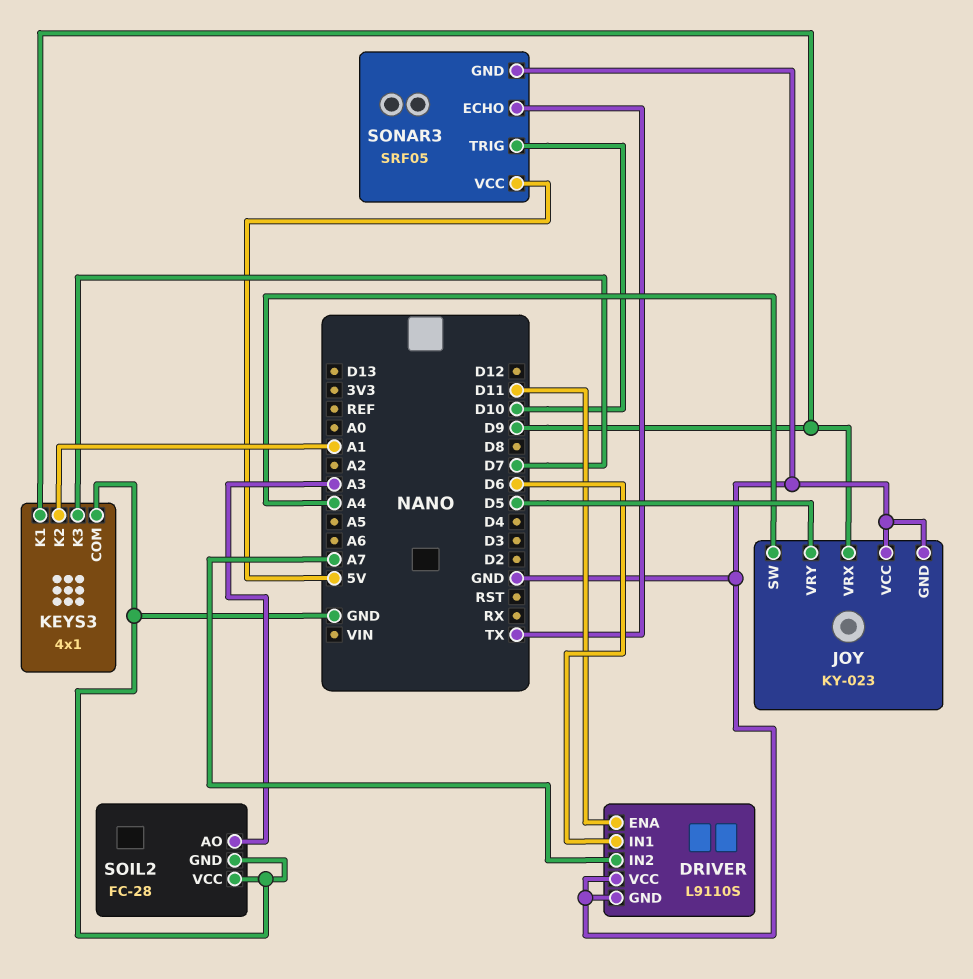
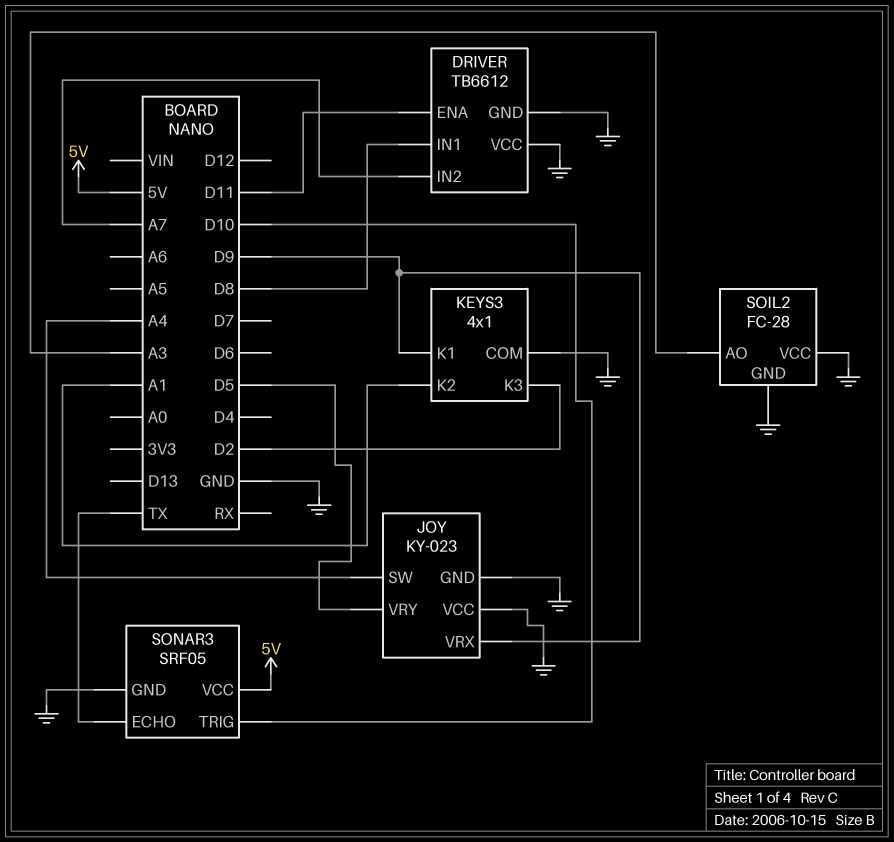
DRIVER: L9110S -> TB6612
DRIVER pin IN1: D6 -> D8
KEYS3 pin K3: D7 -> D2

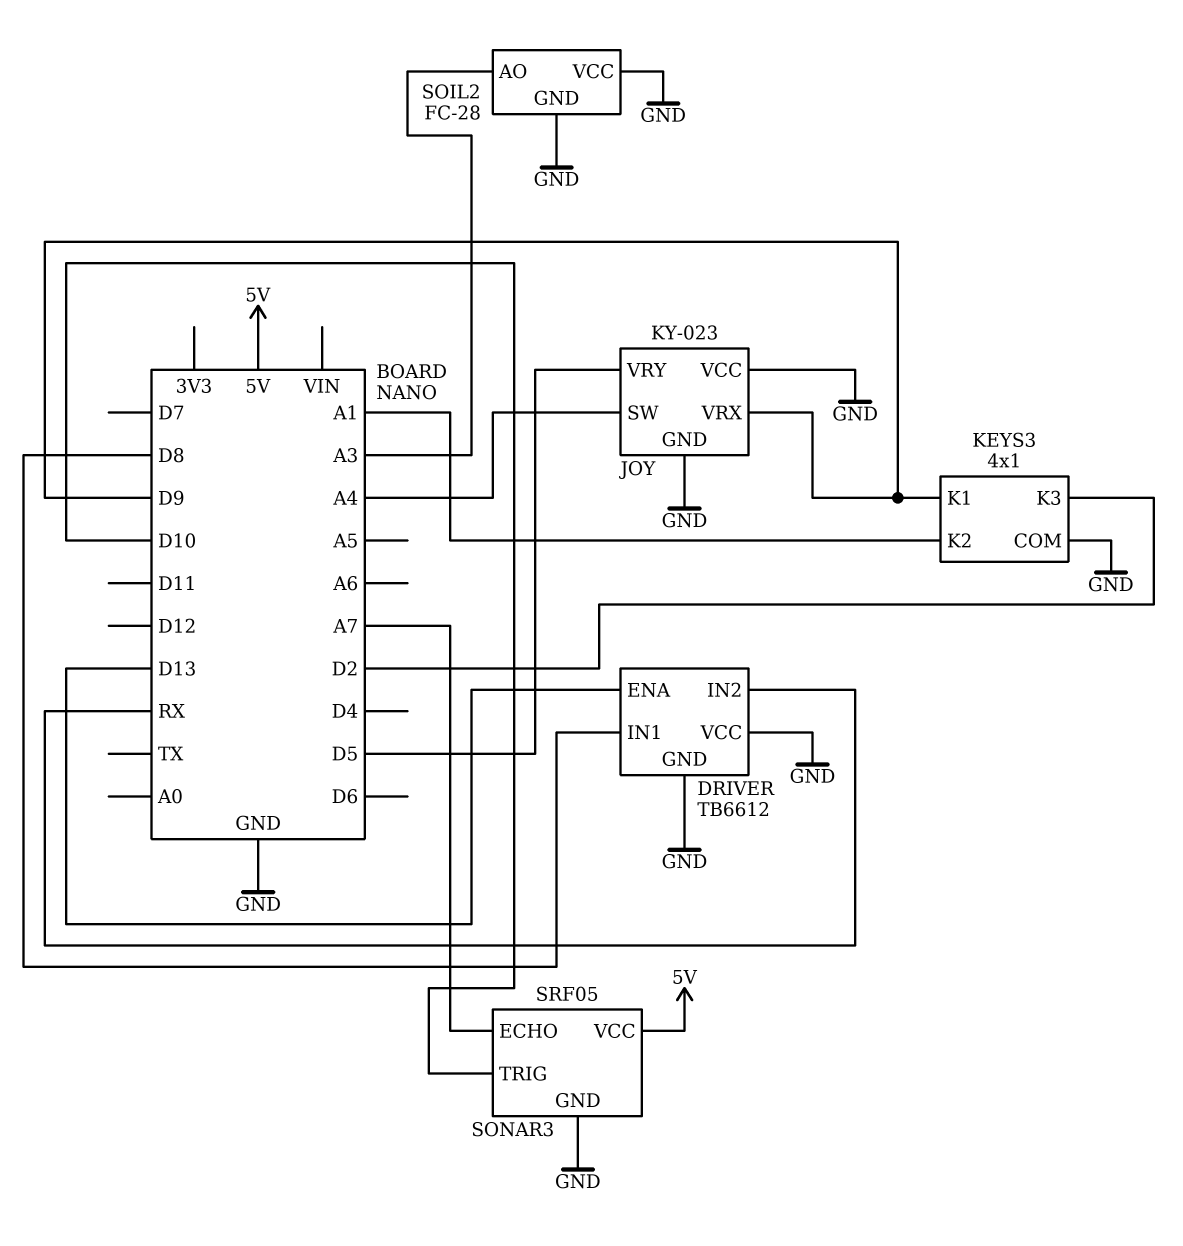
DRIVER pin ENA: D11 -> D13
DRIVER pin IN2: A7 -> RX
SONAR3 pin ECHO: TX -> A7

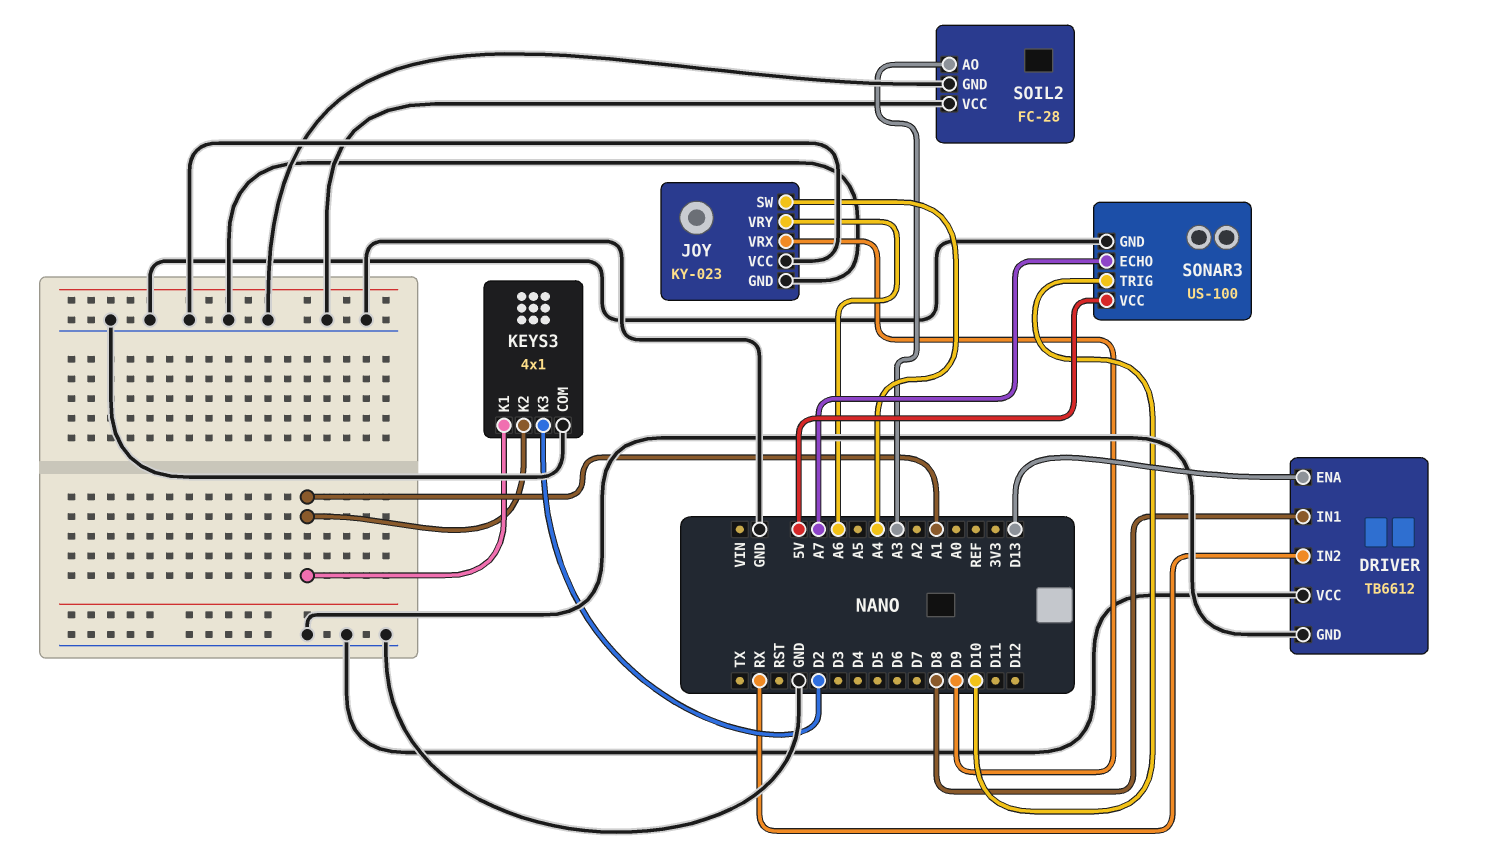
JOY pin VRY: D5 -> A6
KEYS3 pin K1: D9 -> A1
SONAR3: SRF05 -> US-100

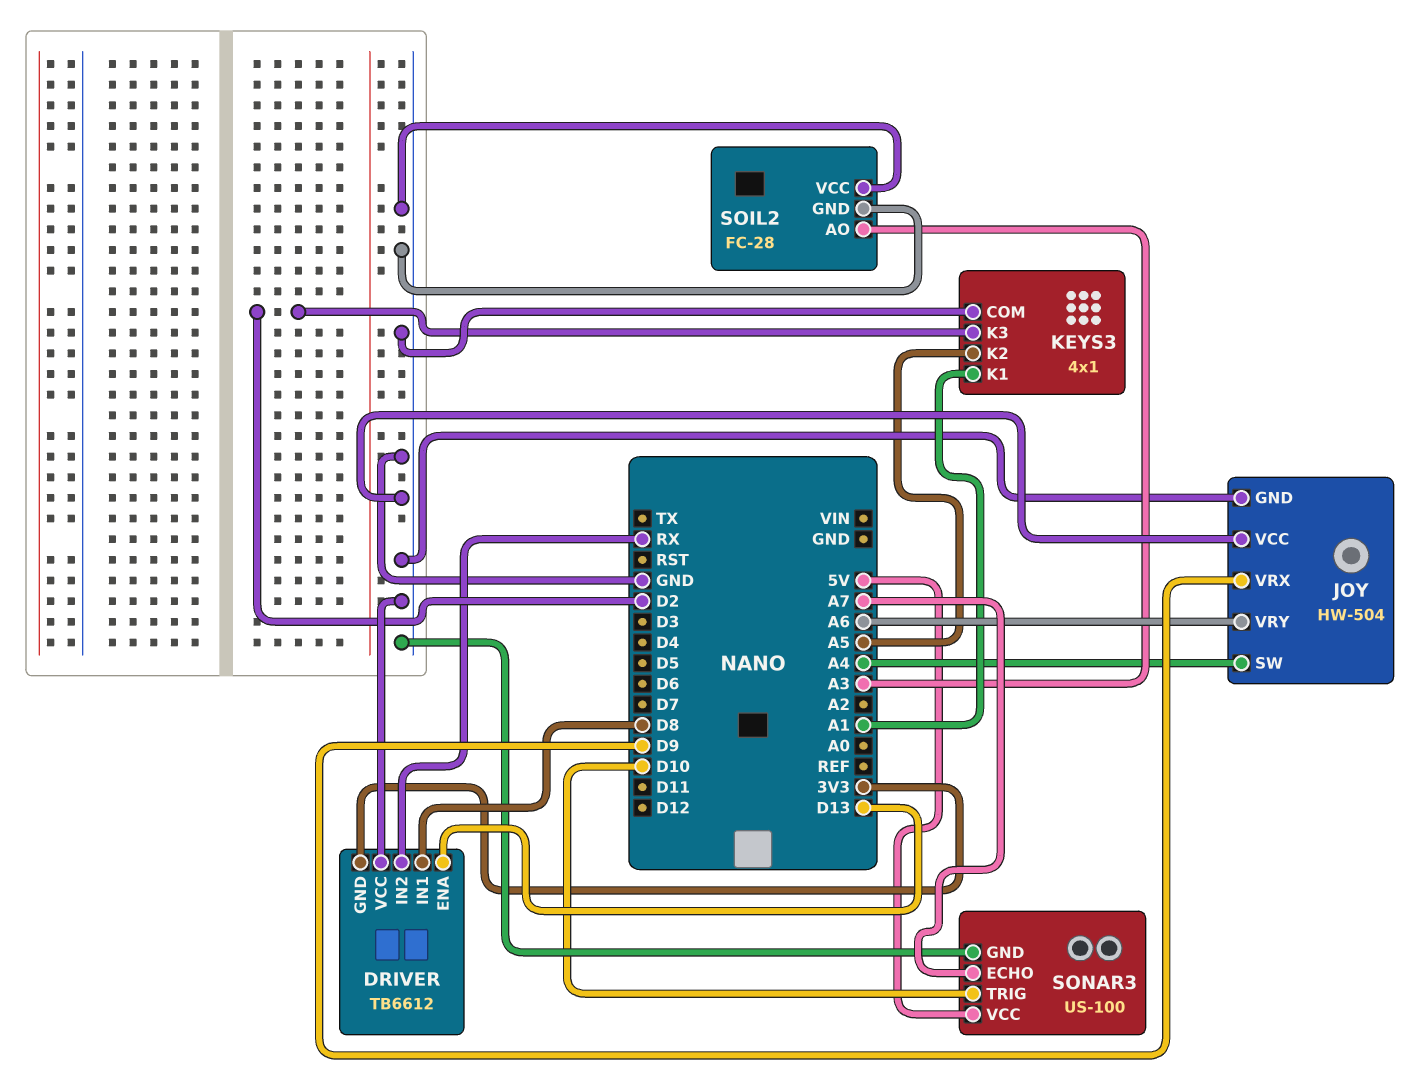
DRIVER pin GND: GND -> 3V3
JOY: KY-023 -> HW-504
KEYS3 pin K2: A1 -> A5

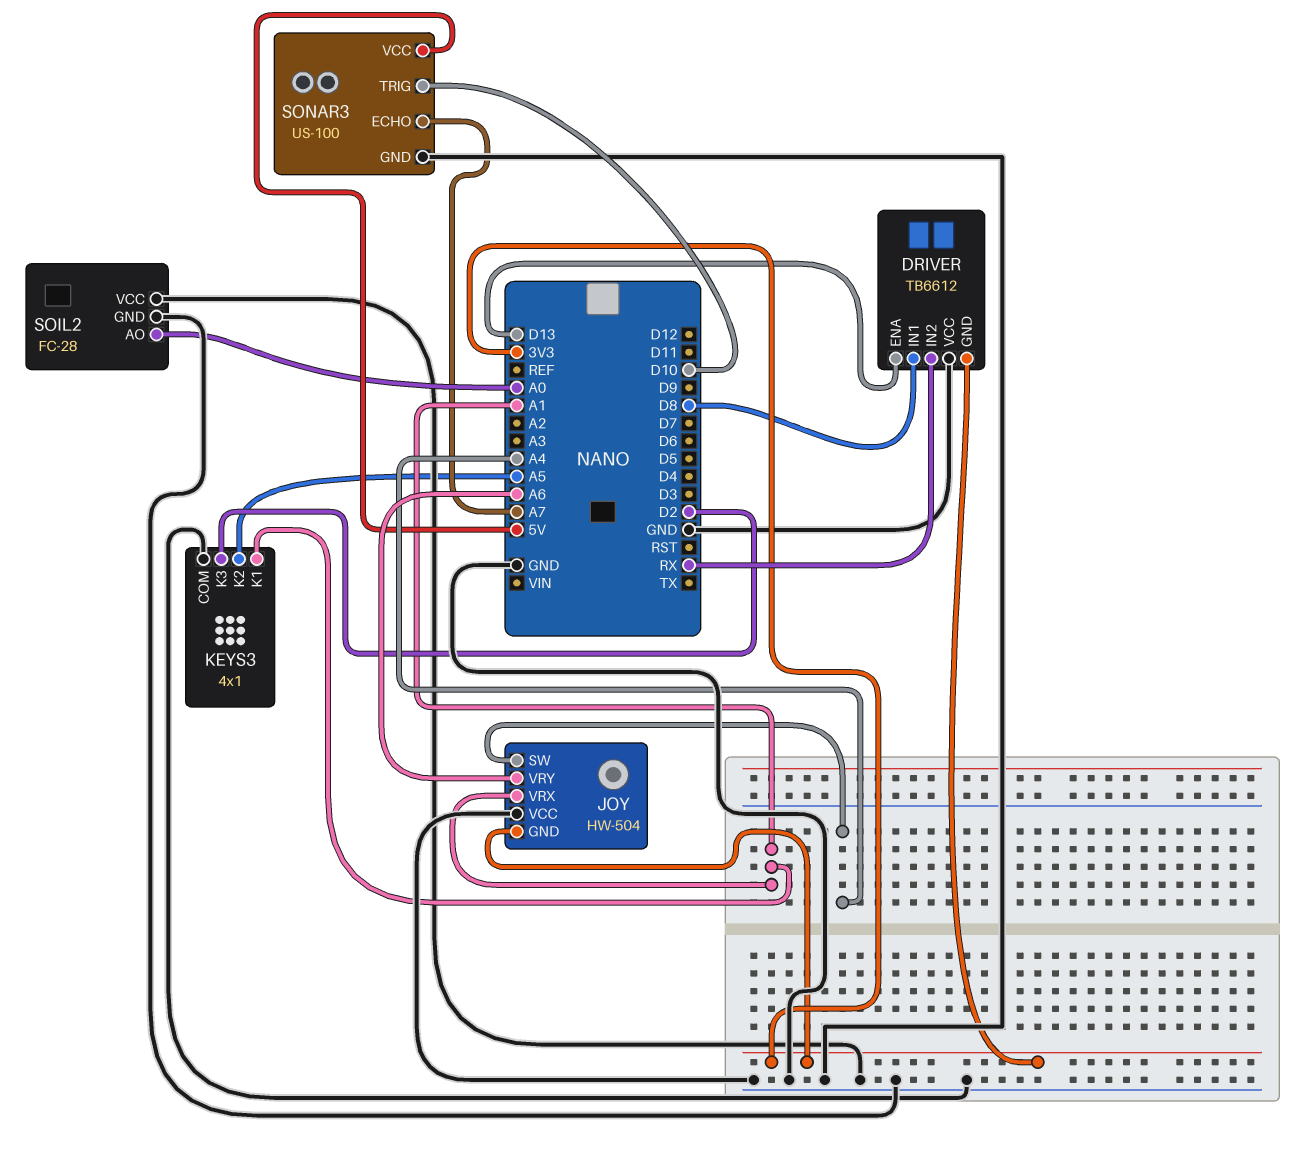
JOY pin GND: GND -> 3V3
JOY pin VRX: D9 -> A1
SOIL2 pin AO: A3 -> A0

